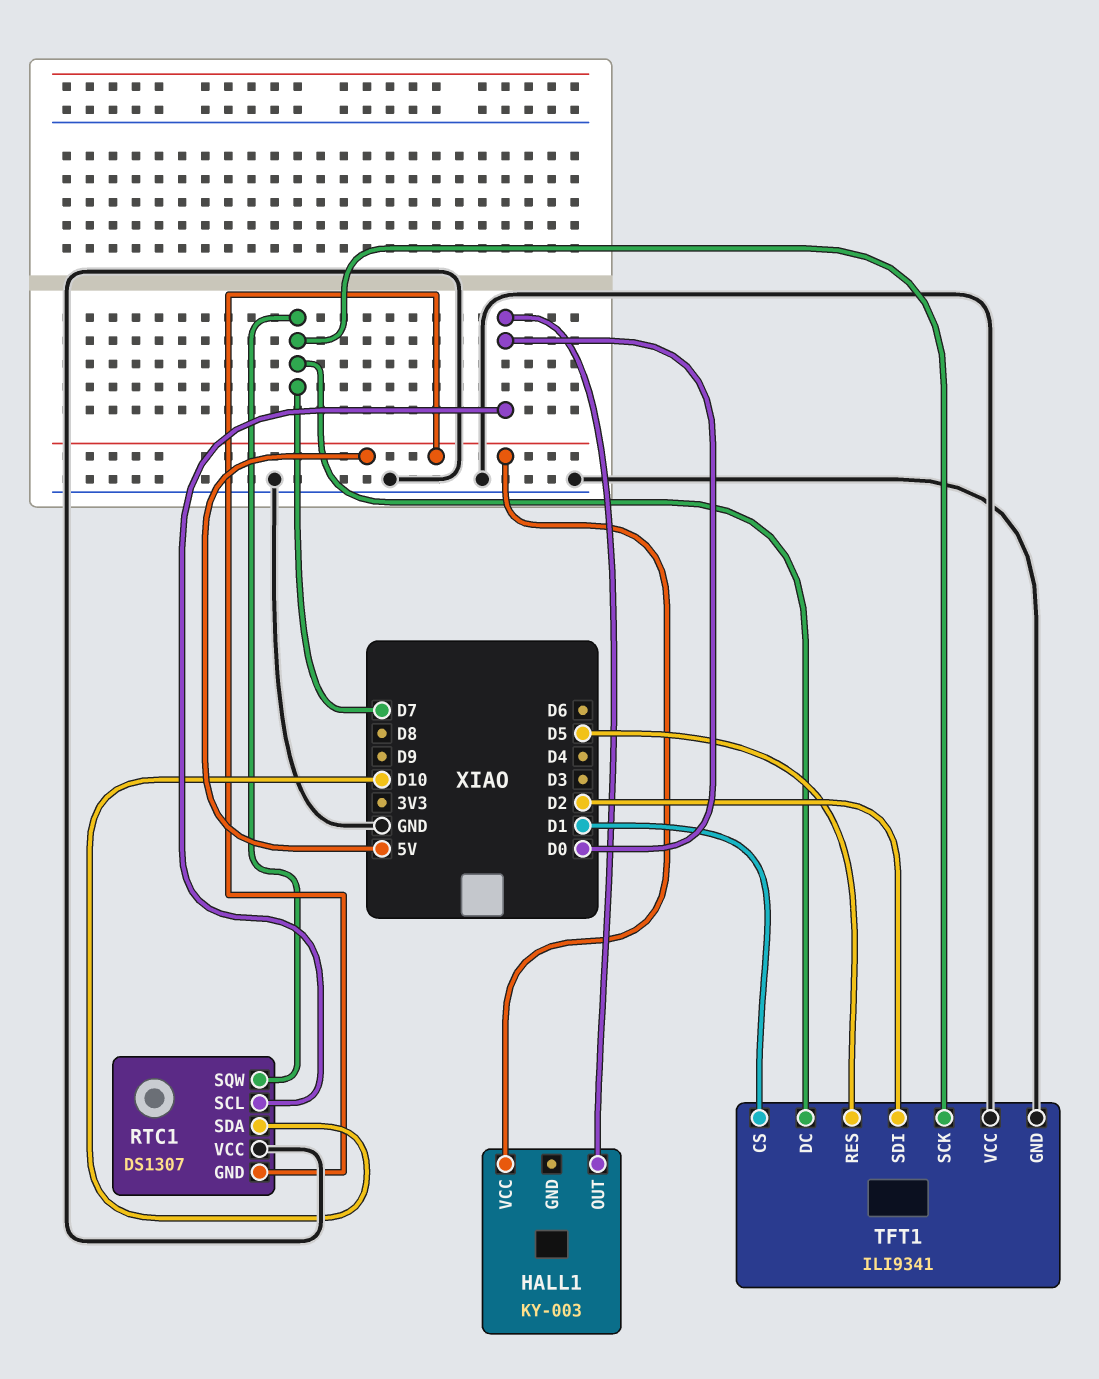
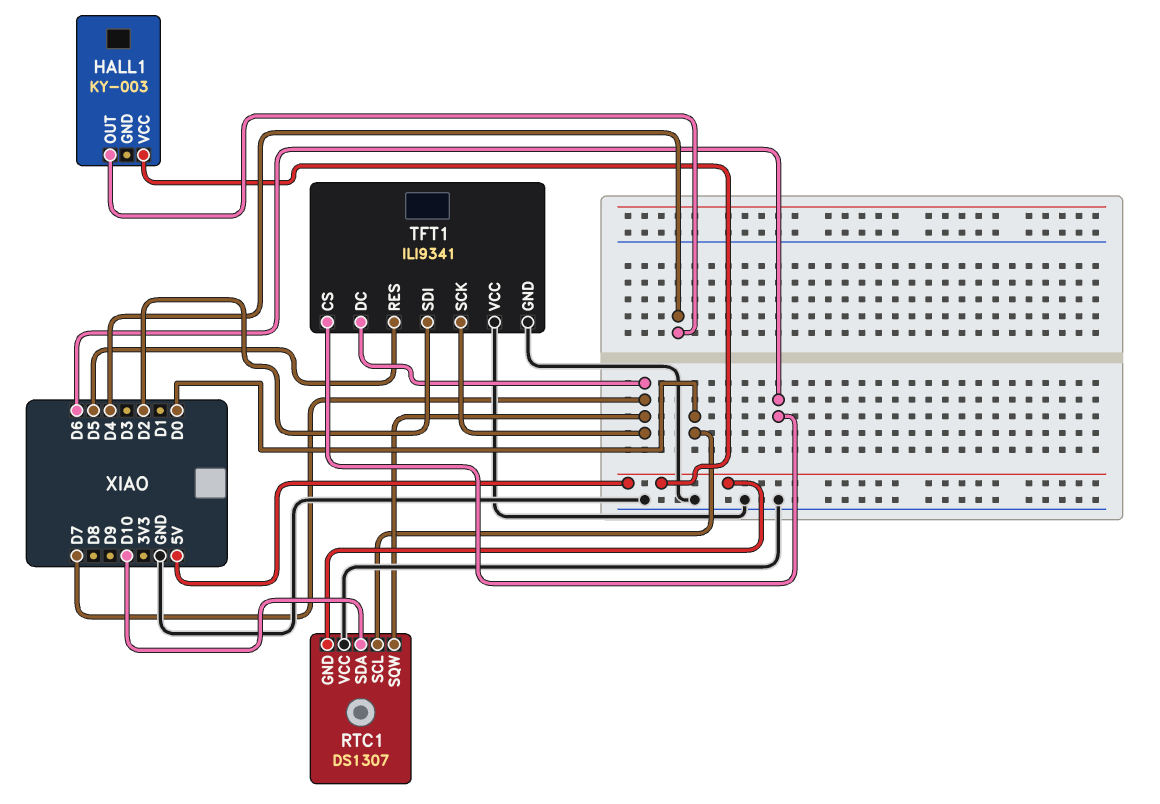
HALL1 pin OUT: D0 -> D4
TFT1 pin CS: D1 -> D6

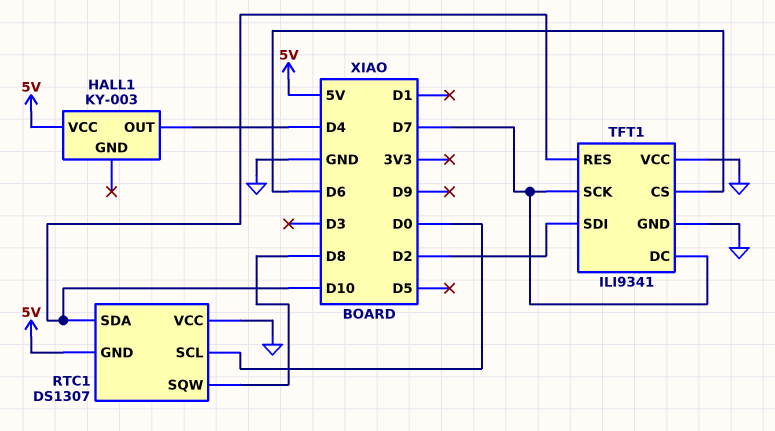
RTC1 pin SQW: D7 -> D8
TFT1 pin RES: D5 -> D10

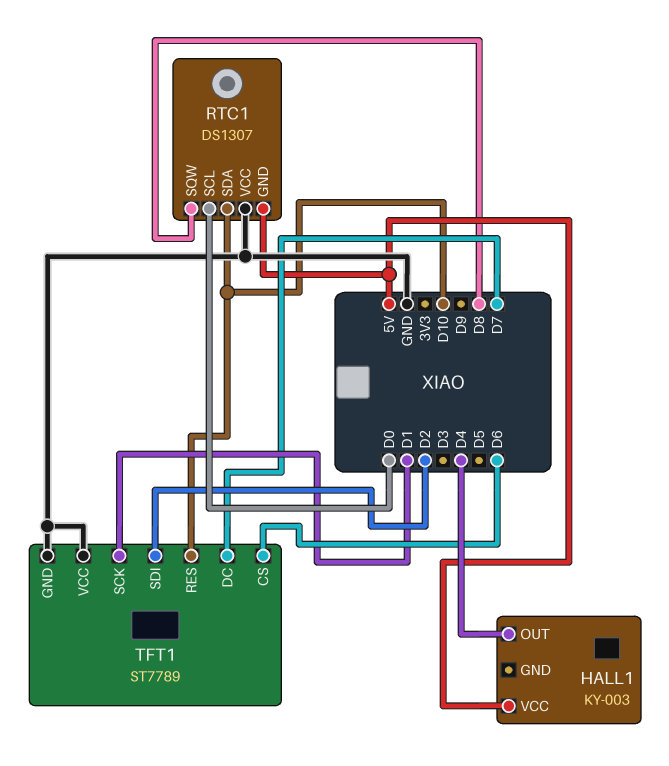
TFT1: ILI9341 -> ST7789
TFT1 pin SCK: D7 -> D1

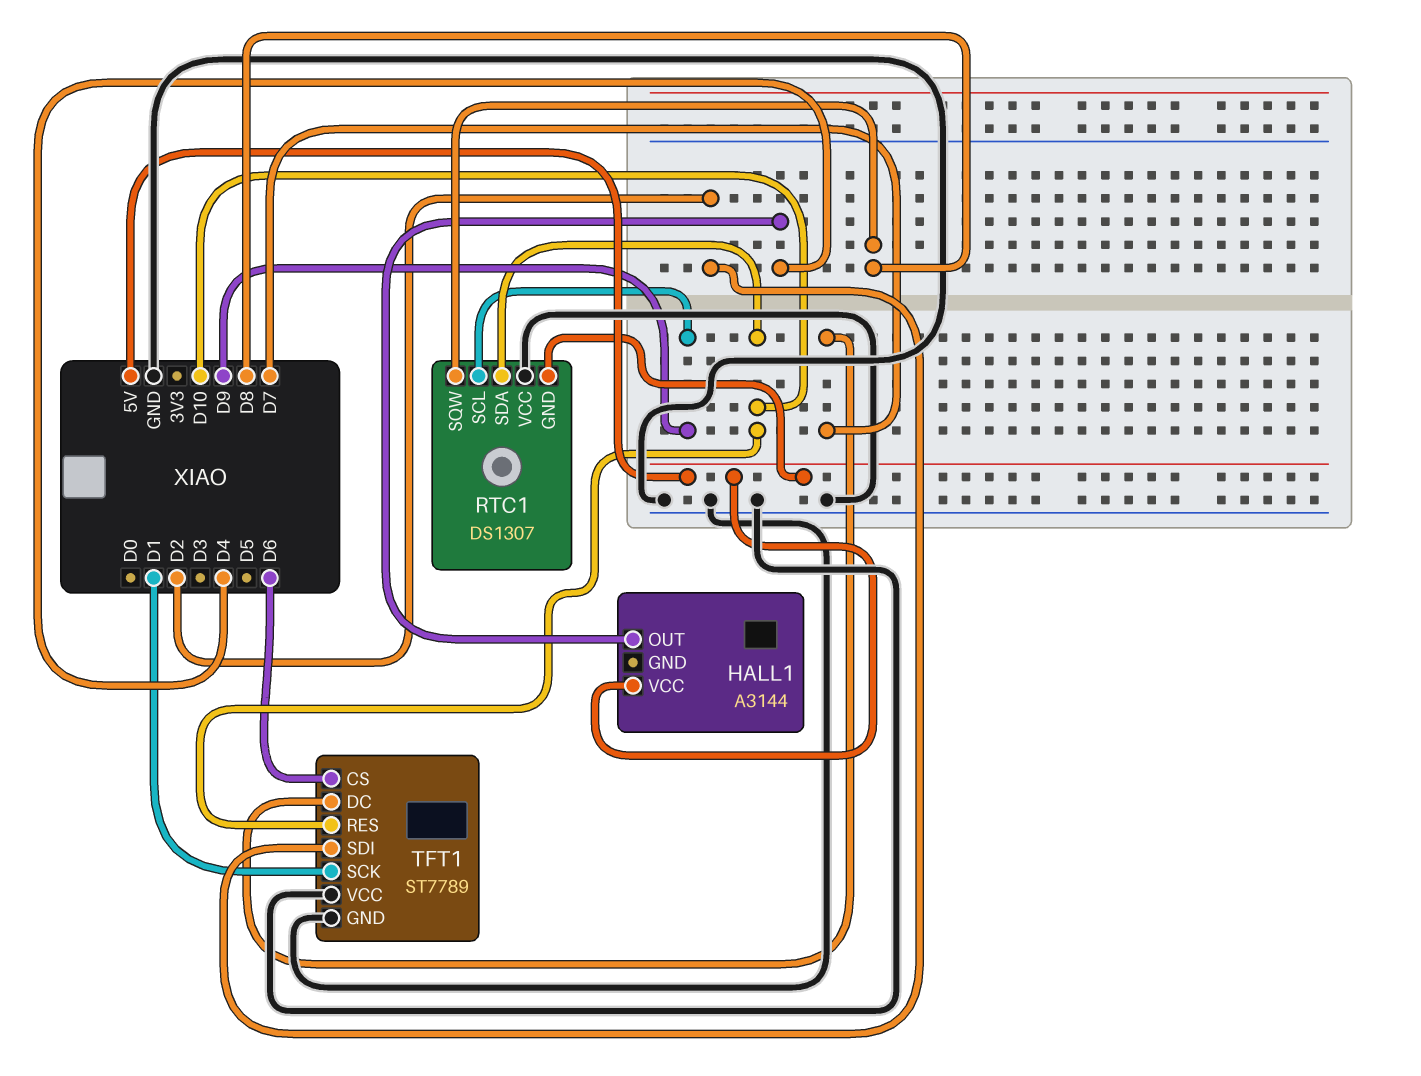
HALL1: KY-003 -> A3144
RTC1 pin SCL: D0 -> D9

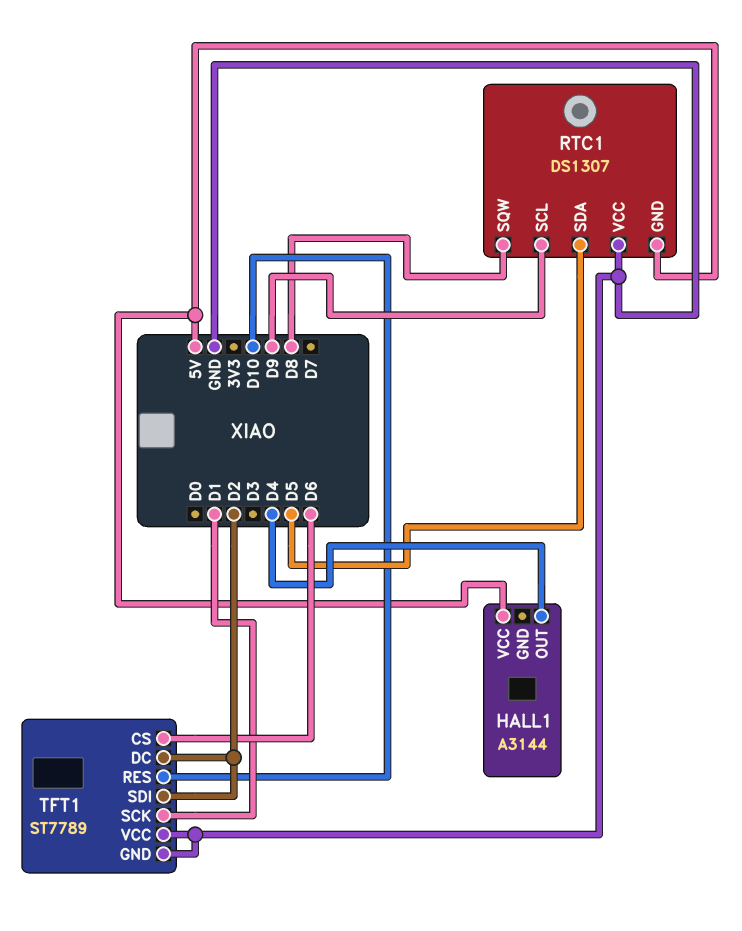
RTC1 pin SDA: D10 -> D5
TFT1 pin DC: D7 -> D2

